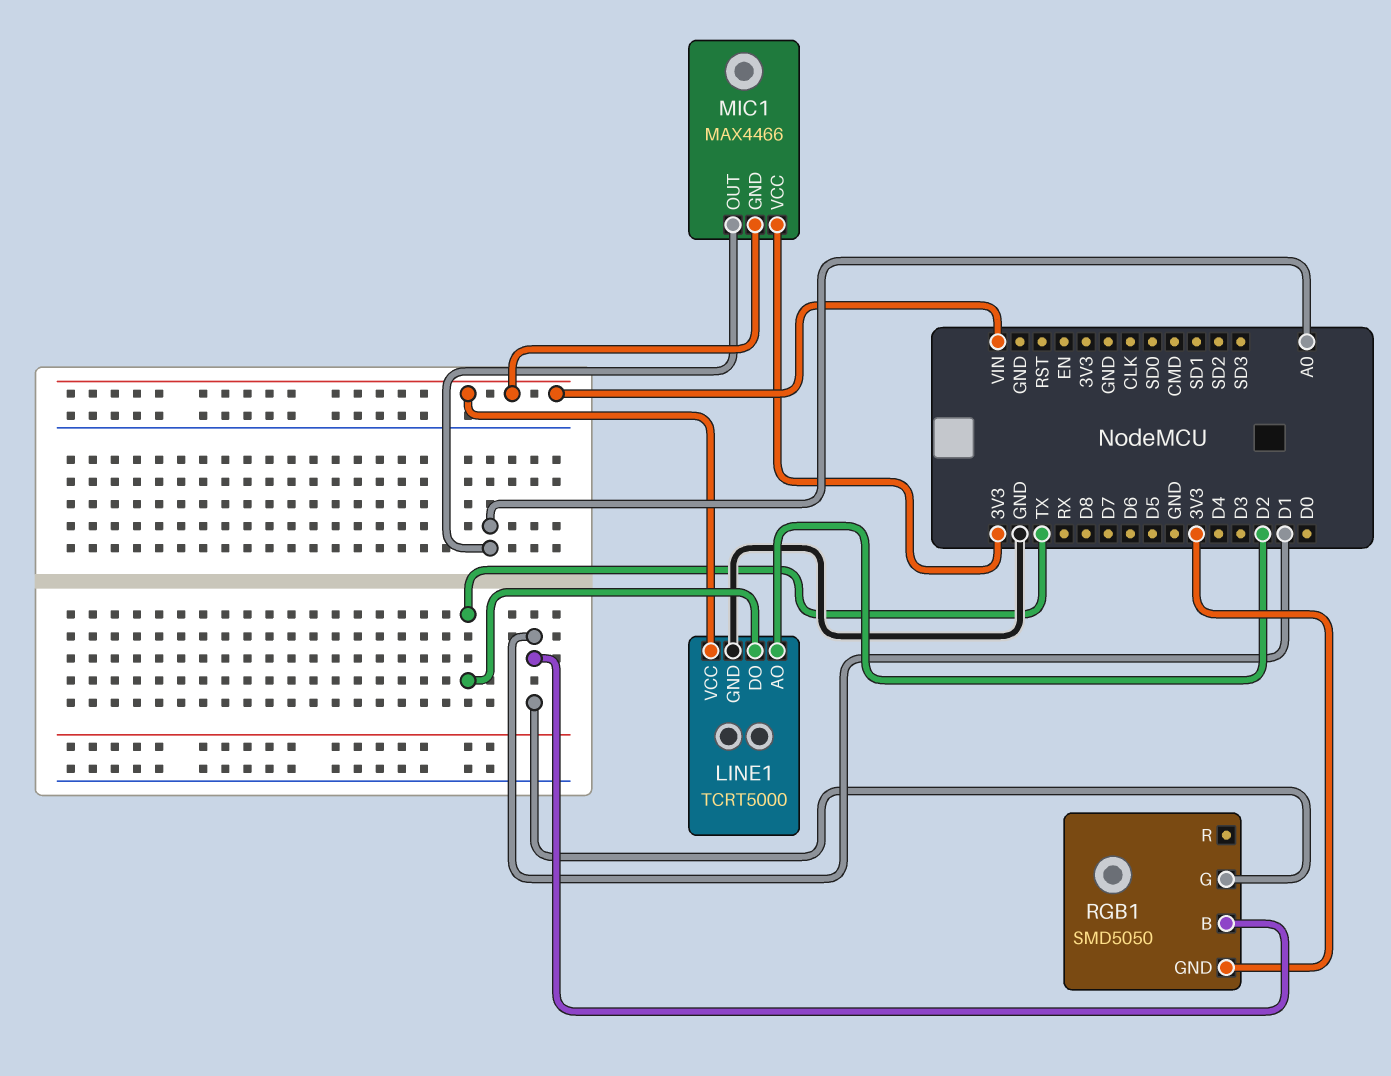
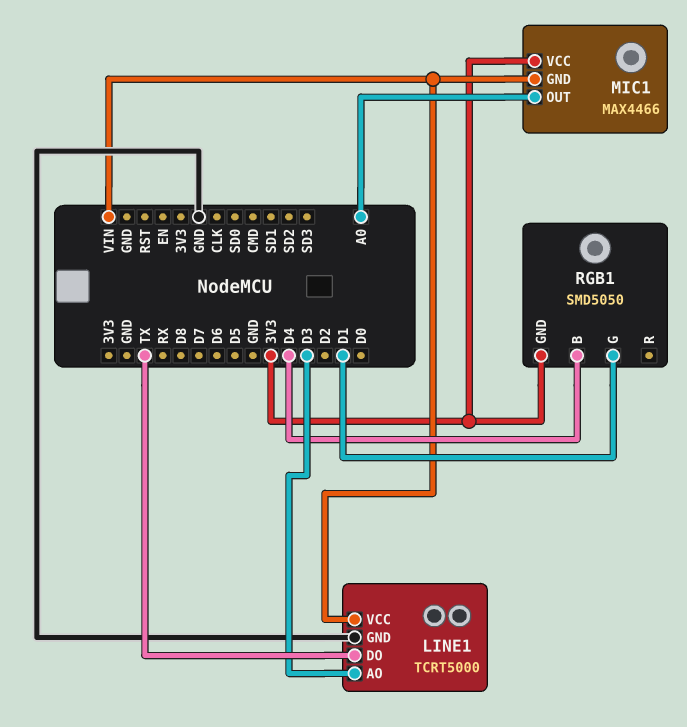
LINE1 pin AO: D2 -> D3
RGB1 pin B: D1 -> D4

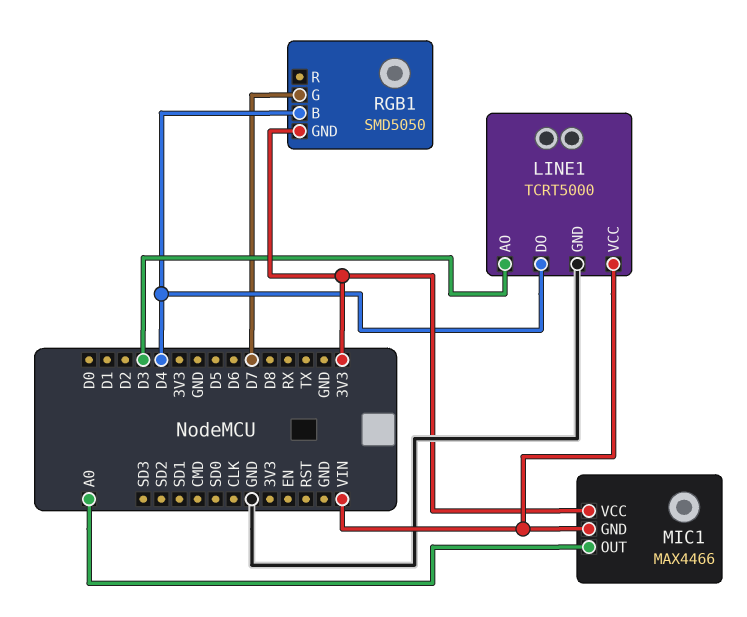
LINE1 pin DO: TX -> D4
RGB1 pin G: D1 -> D7

